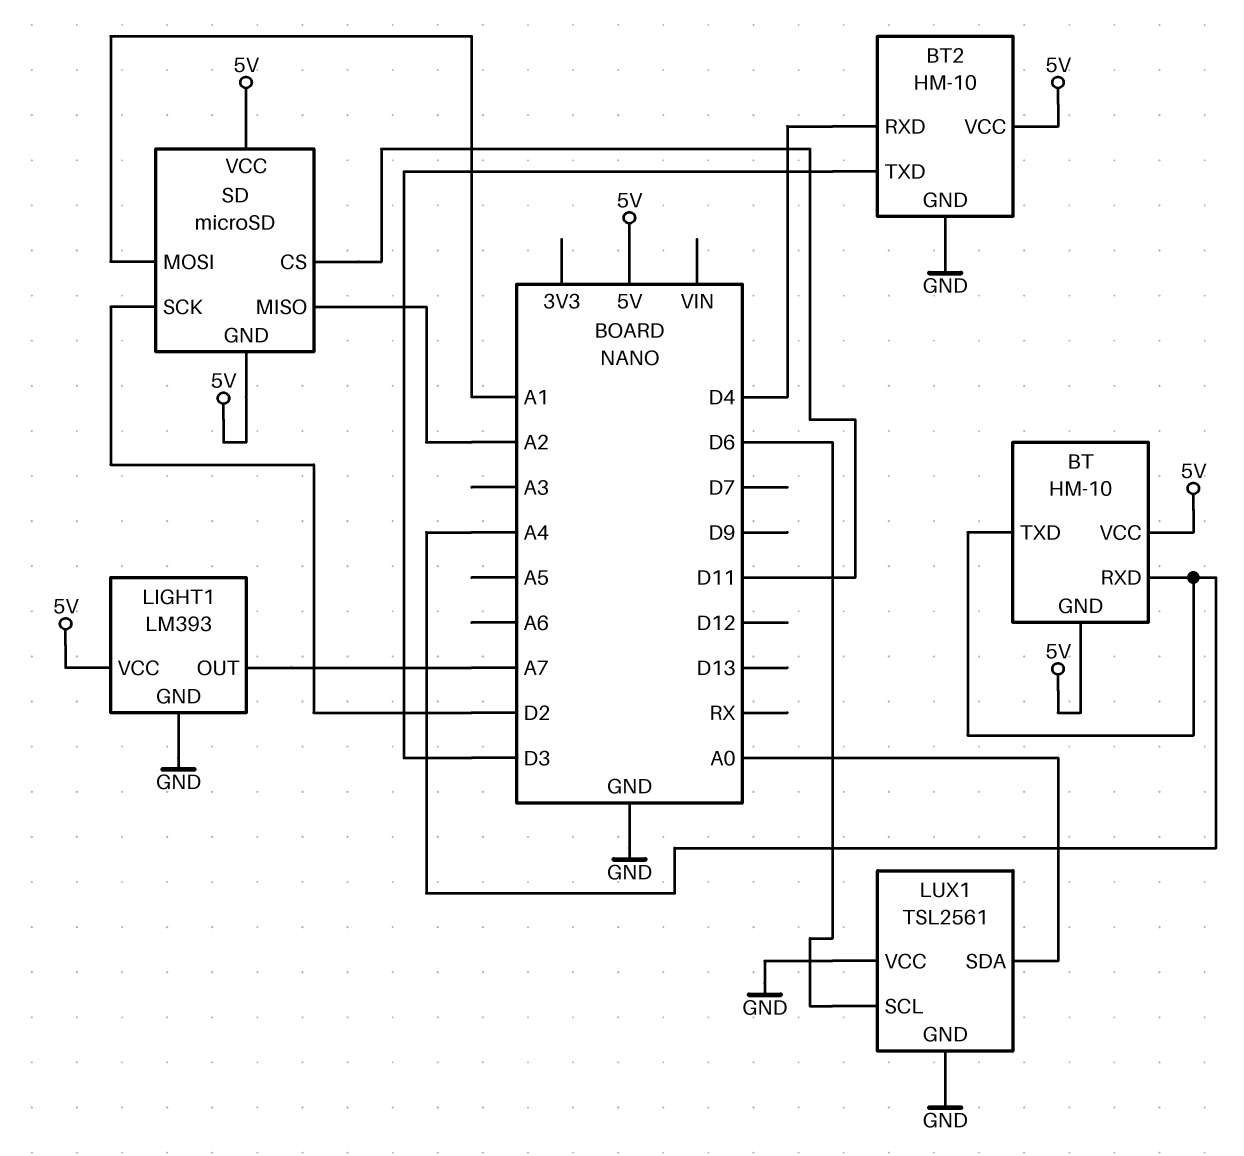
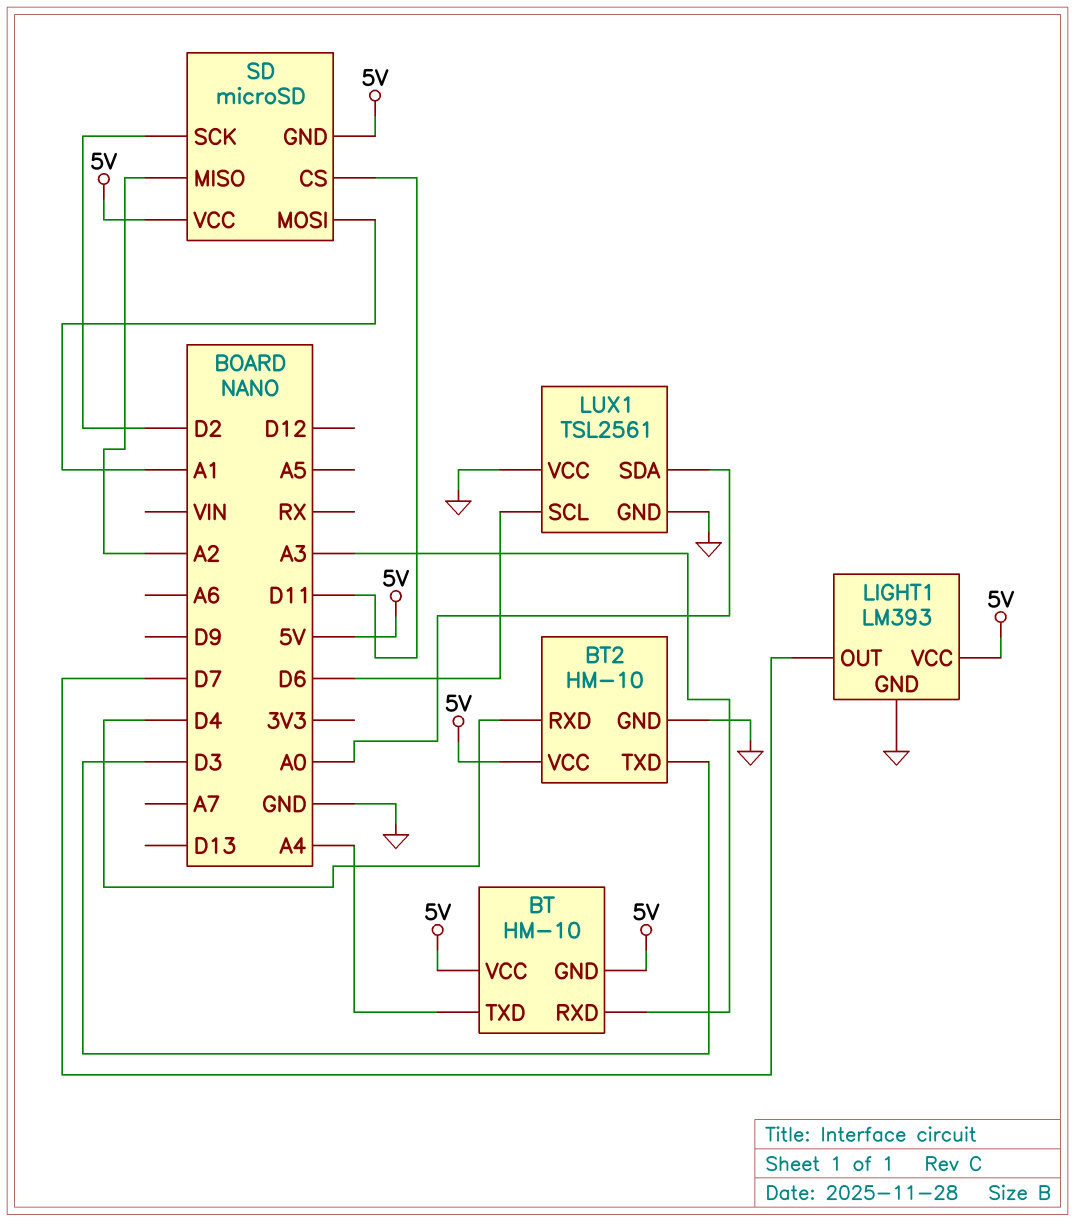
BT pin RXD: A4 -> A3
LIGHT1 pin OUT: A7 -> D7

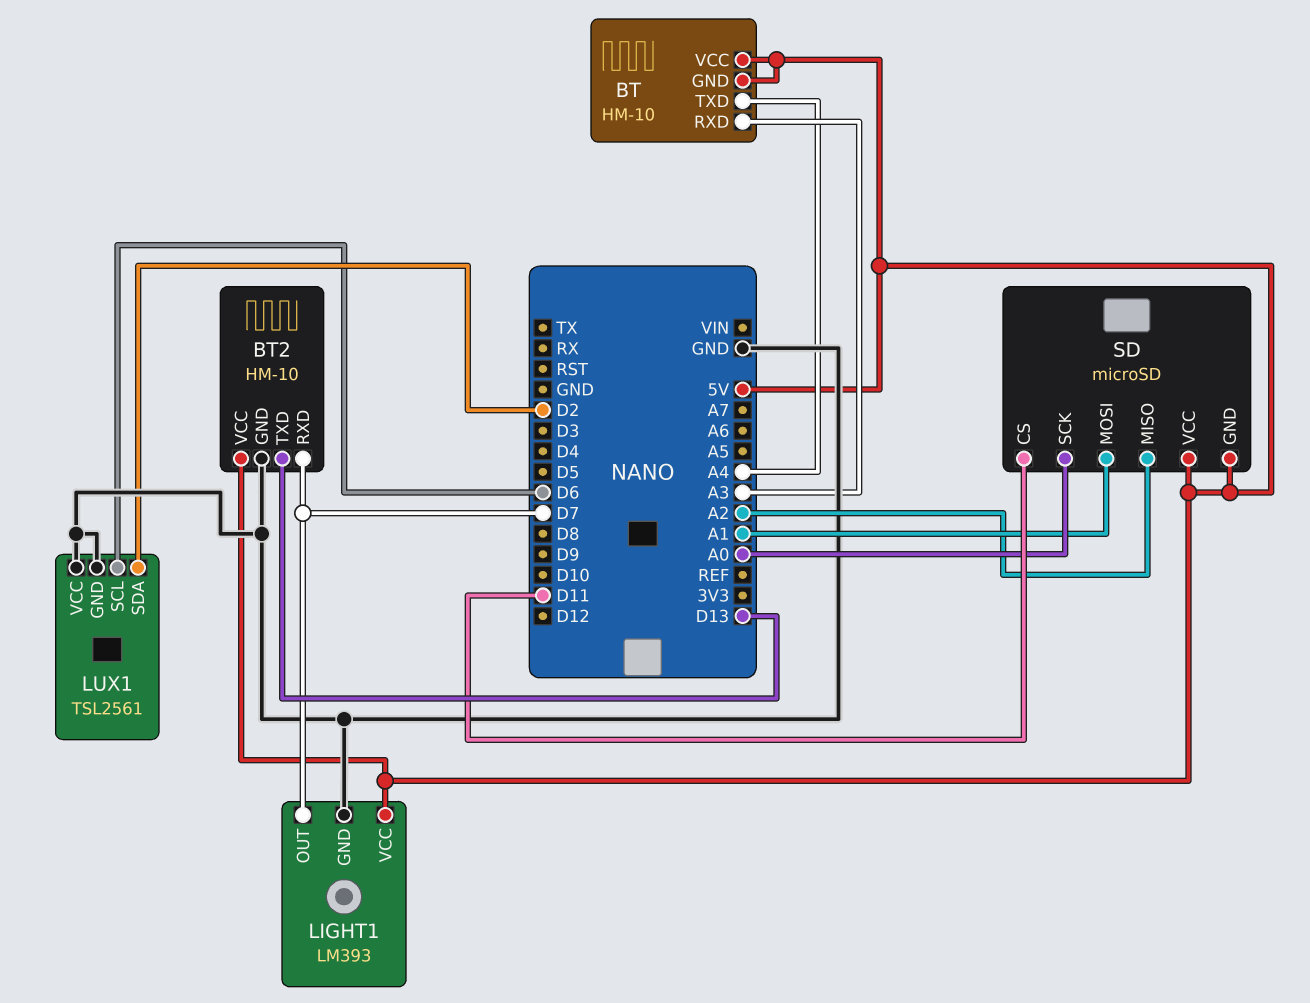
BT2 pin RXD: D4 -> D7
BT2 pin TXD: D3 -> D13
LUX1 pin SDA: A0 -> D2
SD pin SCK: D2 -> A0

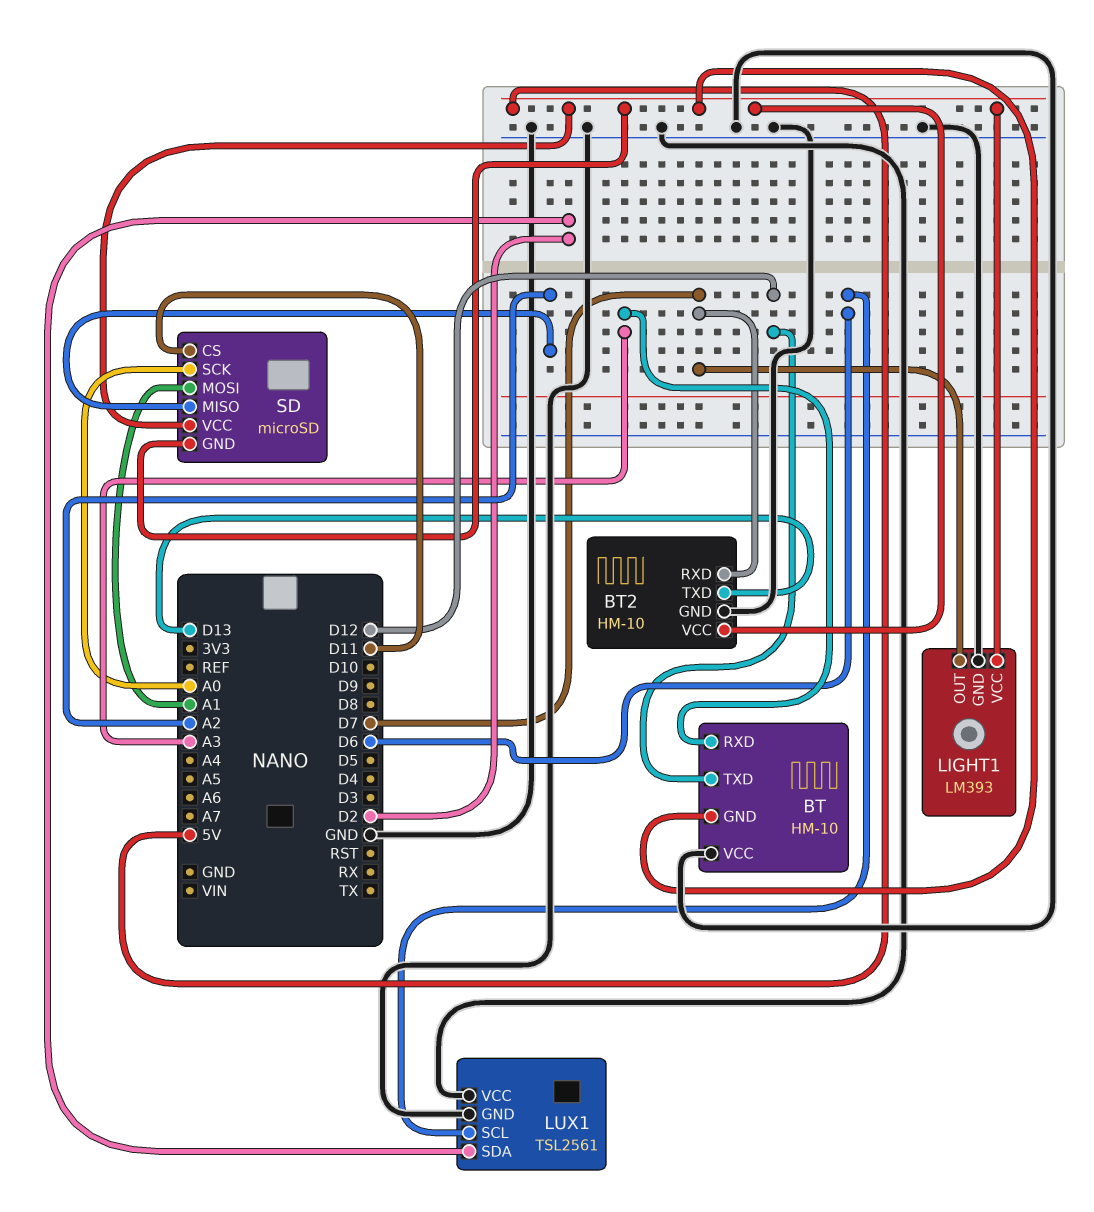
BT pin TXD: A4 -> D12
BT pin VCC: 5V -> GND

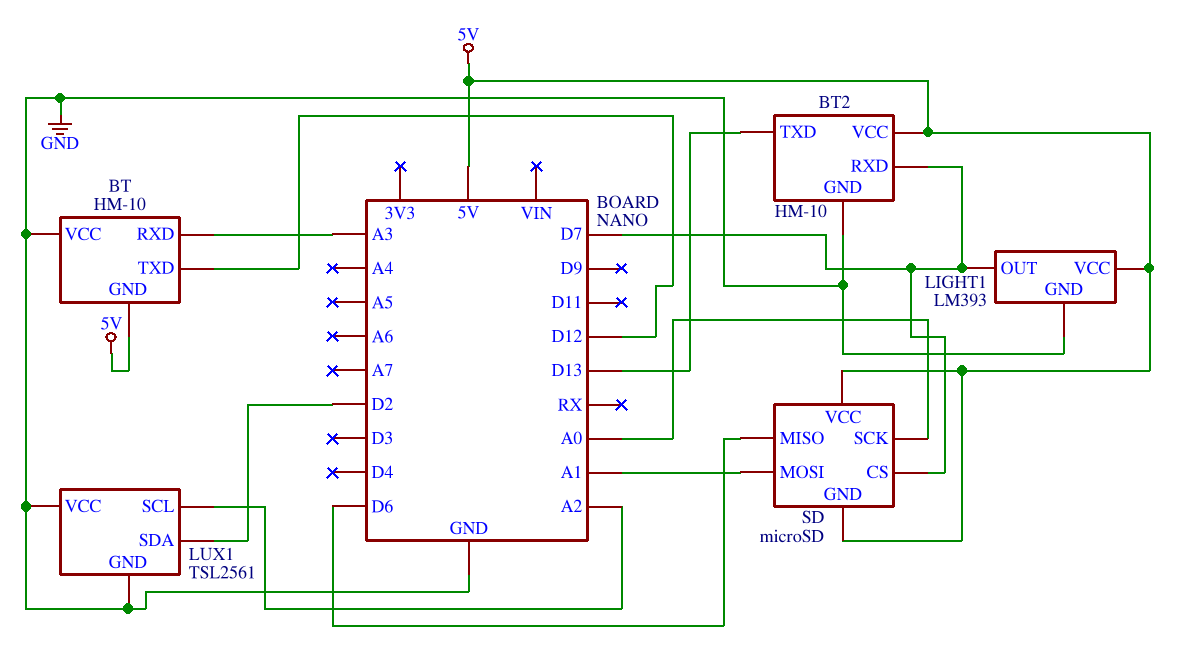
LUX1 pin SCL: D6 -> A2
SD pin CS: D11 -> D7
SD pin MISO: A2 -> D6

